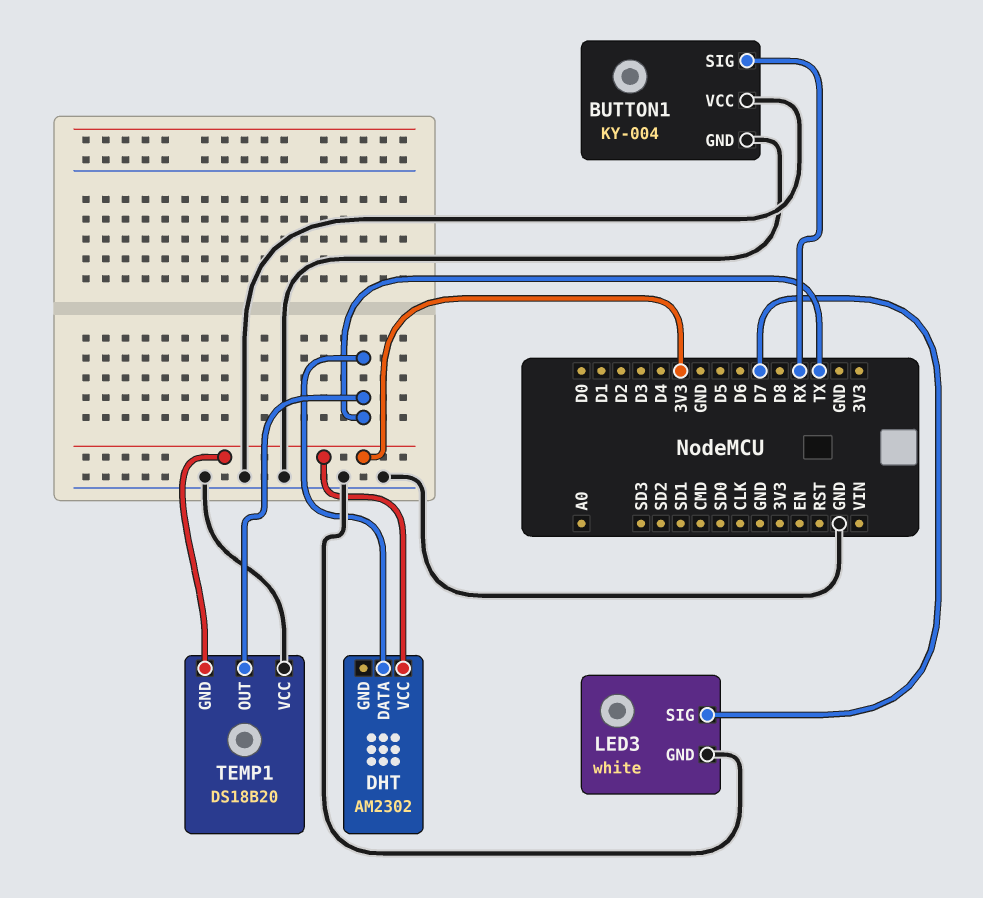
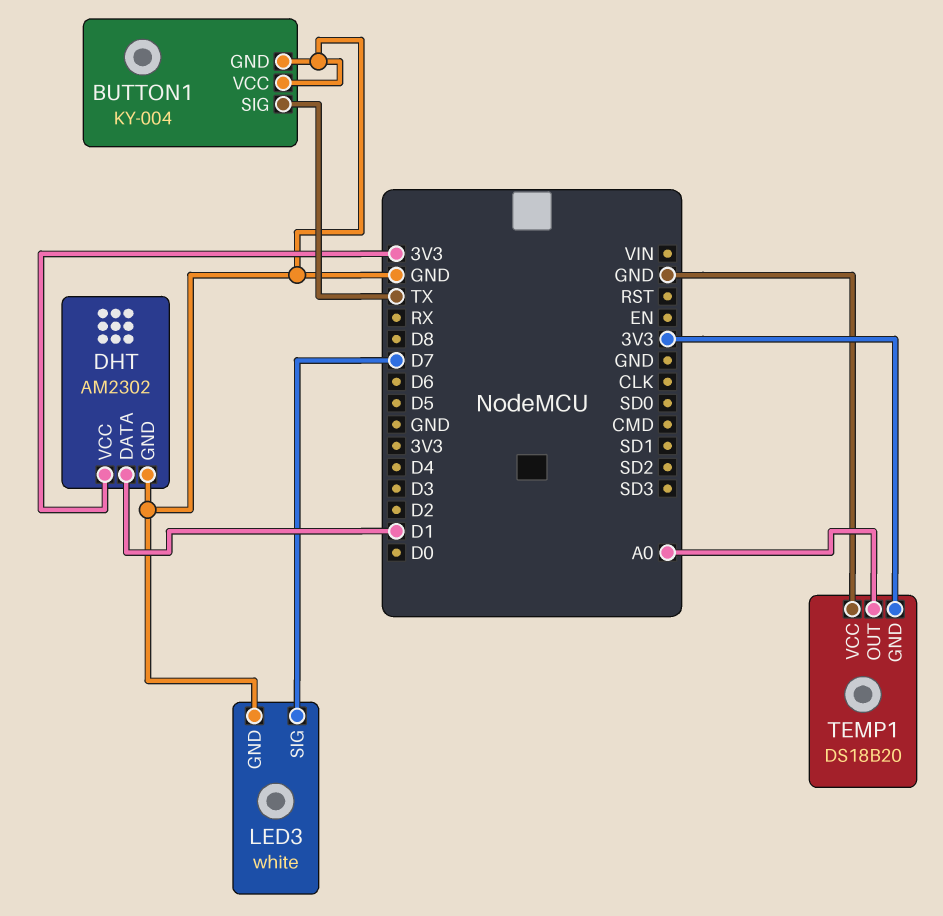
BUTTON1 pin SIG: RX -> TX
DHT pin DATA: TX -> D1
DHT pin GND: none -> GND
TEMP1 pin OUT: TX -> A0

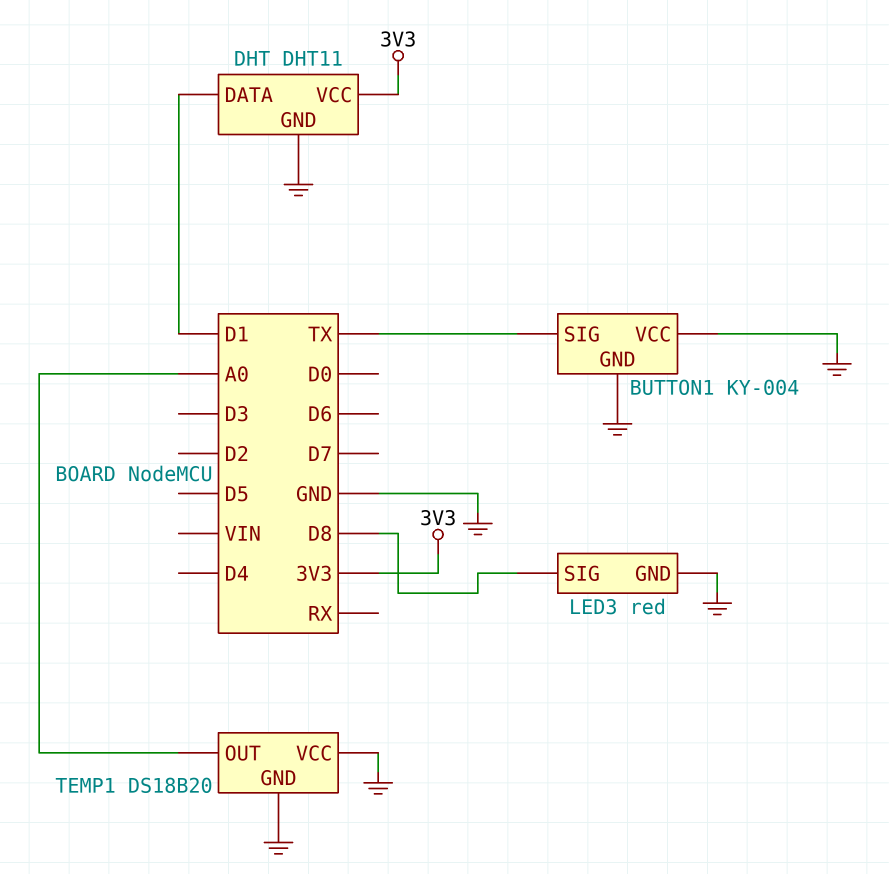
DHT: AM2302 -> DHT11
LED3: white -> red
LED3 pin SIG: D7 -> D8
TEMP1 pin GND: 3V3 -> GND

